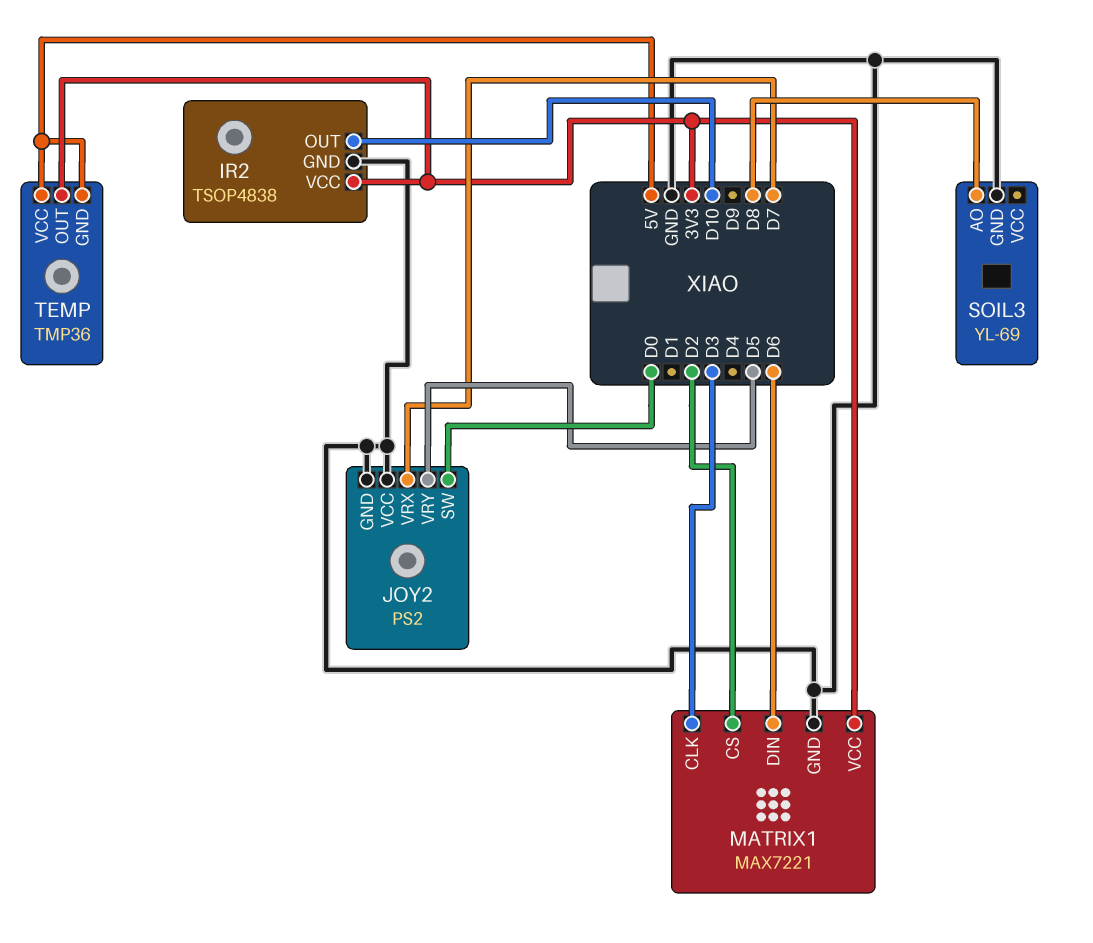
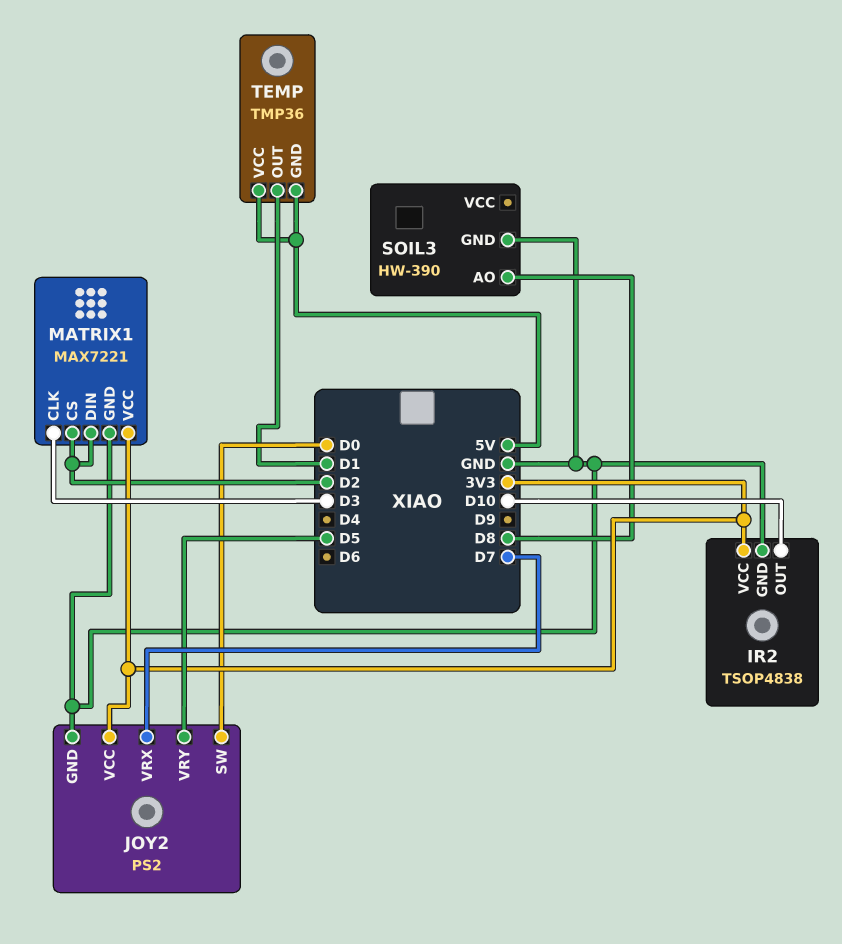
JOY2 pin VCC: GND -> 3V3
MATRIX1 pin DIN: D6 -> D2
SOIL3: YL-69 -> HW-390
TEMP pin OUT: 3V3 -> D1

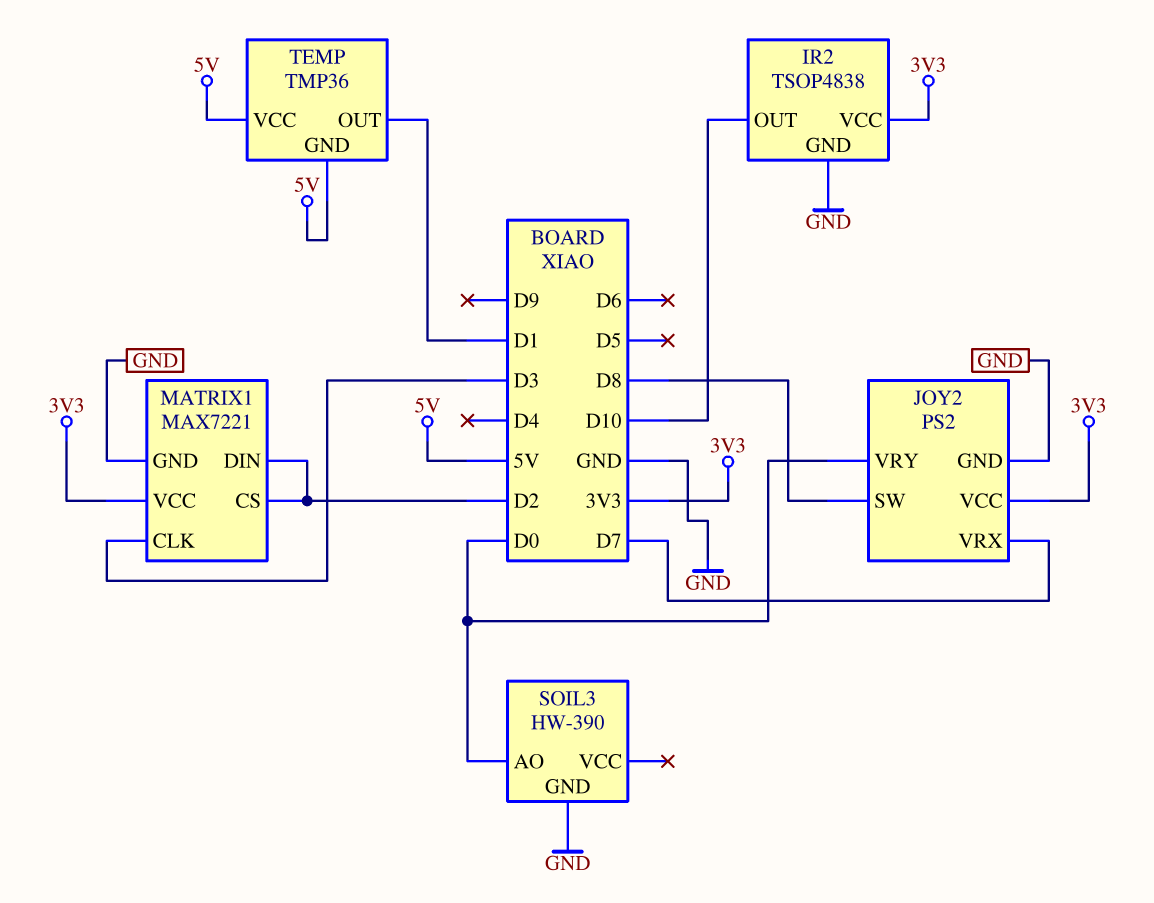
JOY2 pin SW: D0 -> D8
JOY2 pin VRY: D5 -> D0
SOIL3 pin AO: D8 -> D0

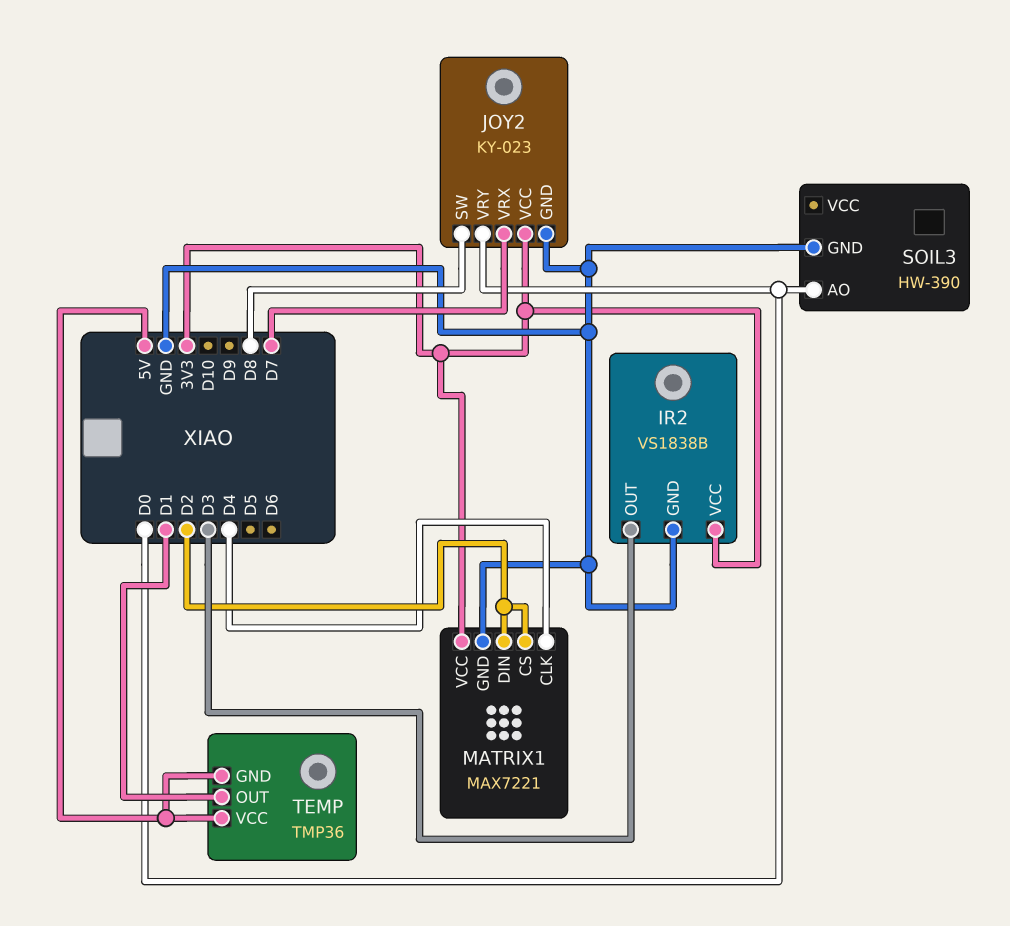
IR2: TSOP4838 -> VS1838B
IR2 pin OUT: D10 -> D3
JOY2: PS2 -> KY-023
MATRIX1 pin CLK: D3 -> D4

